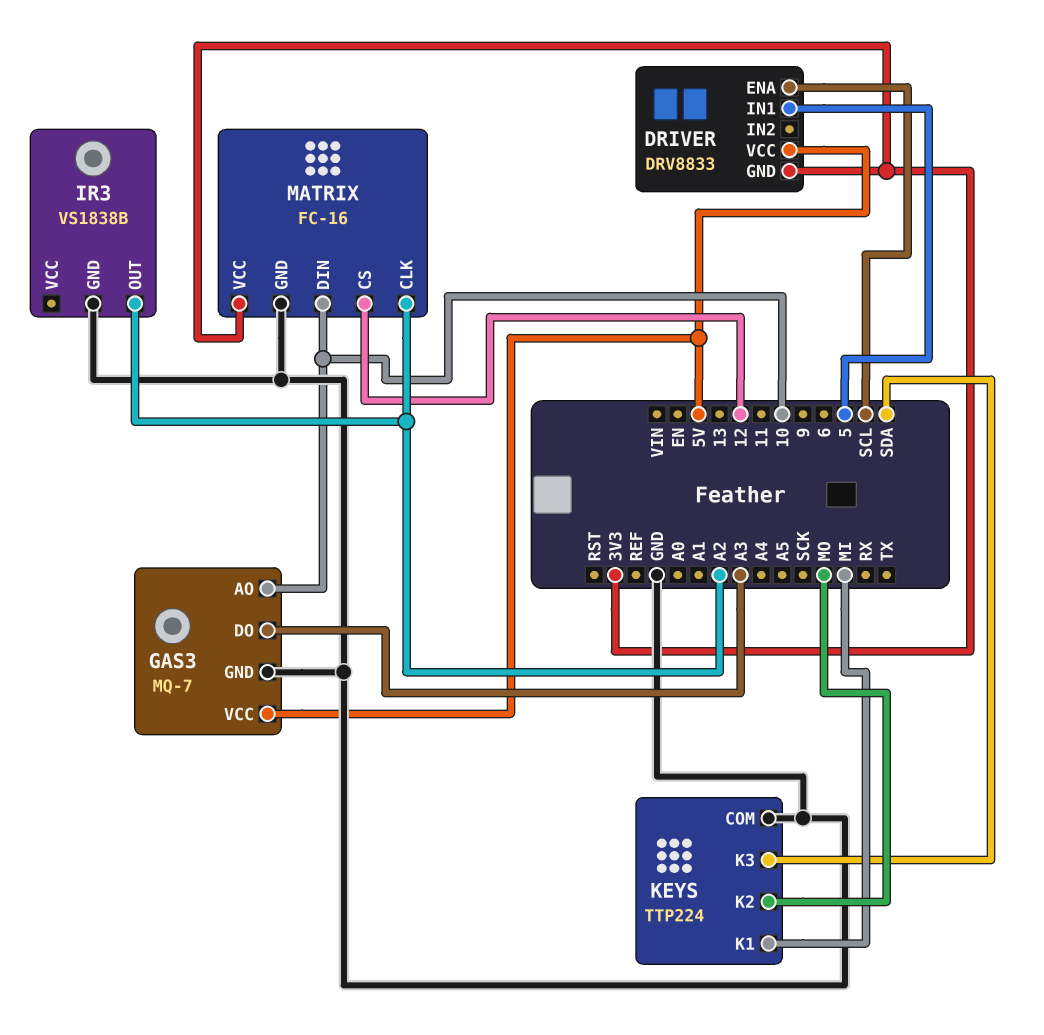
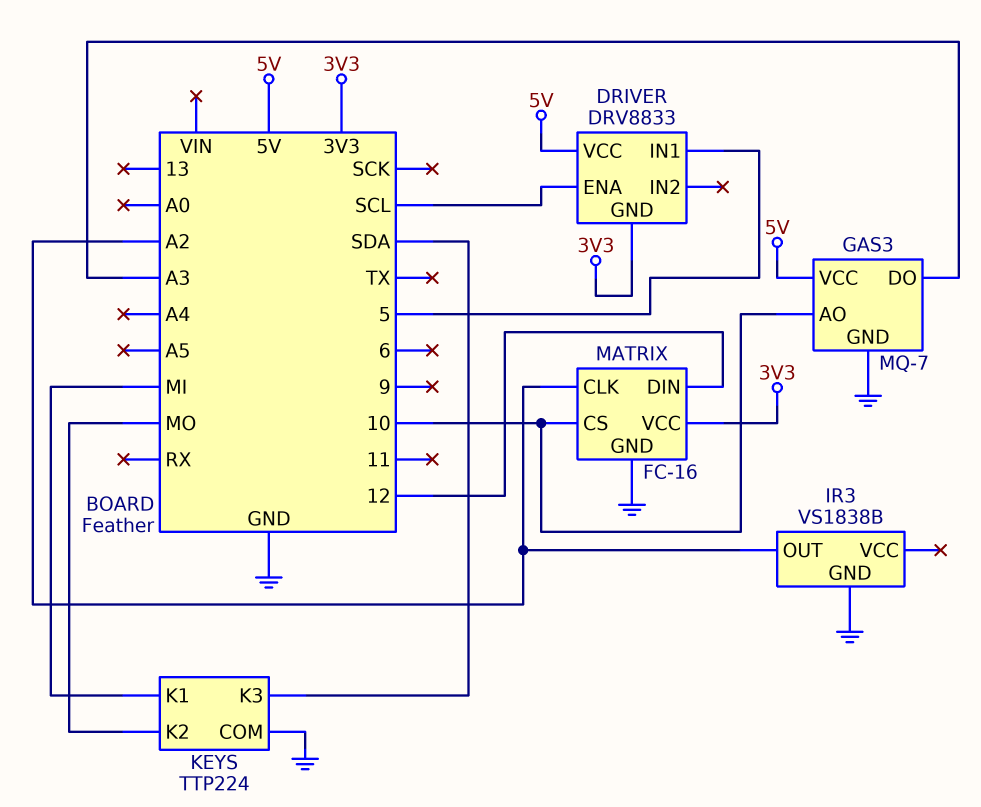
MATRIX pin CS: 12 -> 10
MATRIX pin DIN: 10 -> 12

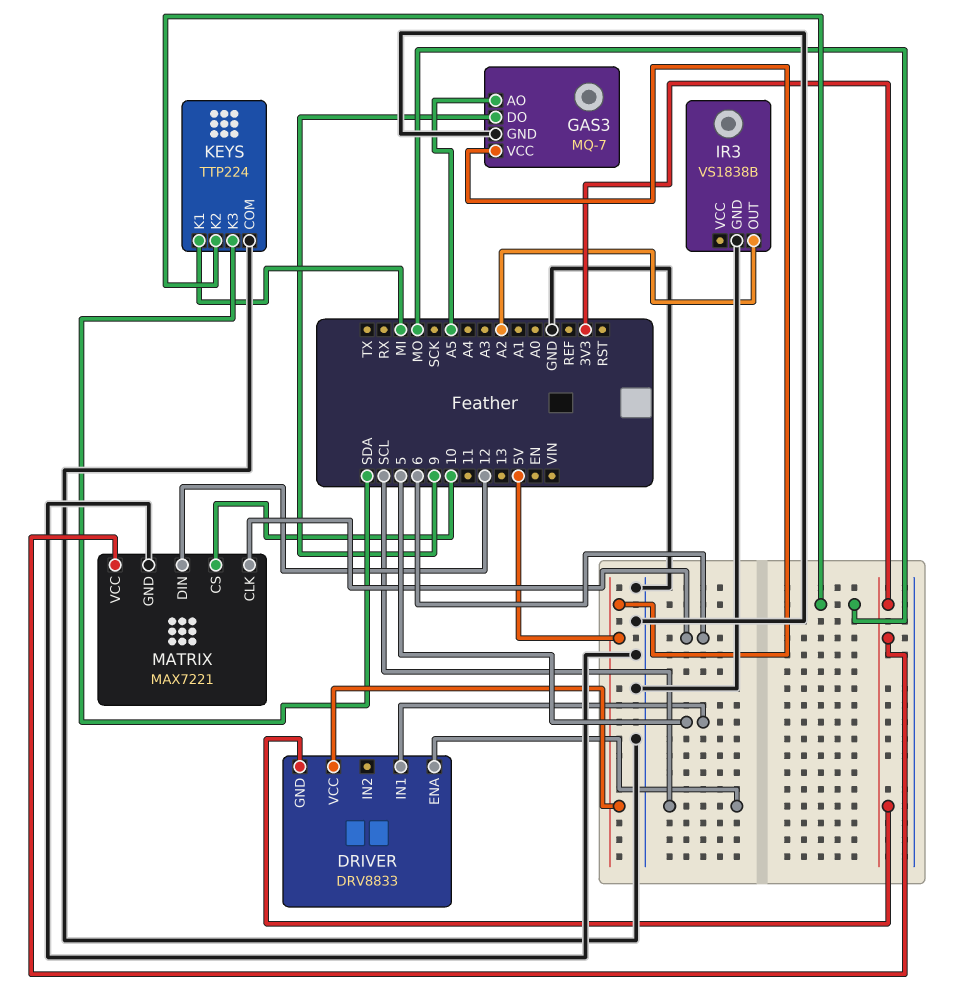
GAS3 pin AO: 10 -> A5
GAS3 pin DO: A3 -> 9
MATRIX: FC-16 -> MAX7221
MATRIX pin CLK: A2 -> 6

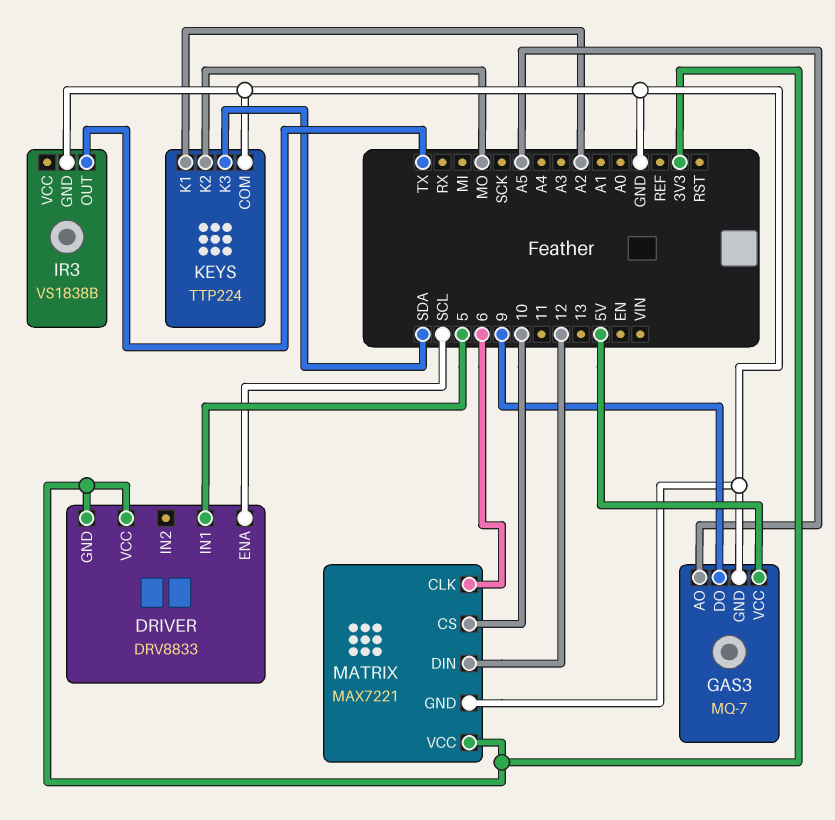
DRIVER pin VCC: 5V -> 3V3
IR3 pin OUT: A2 -> TX
KEYS pin K1: MI -> A2

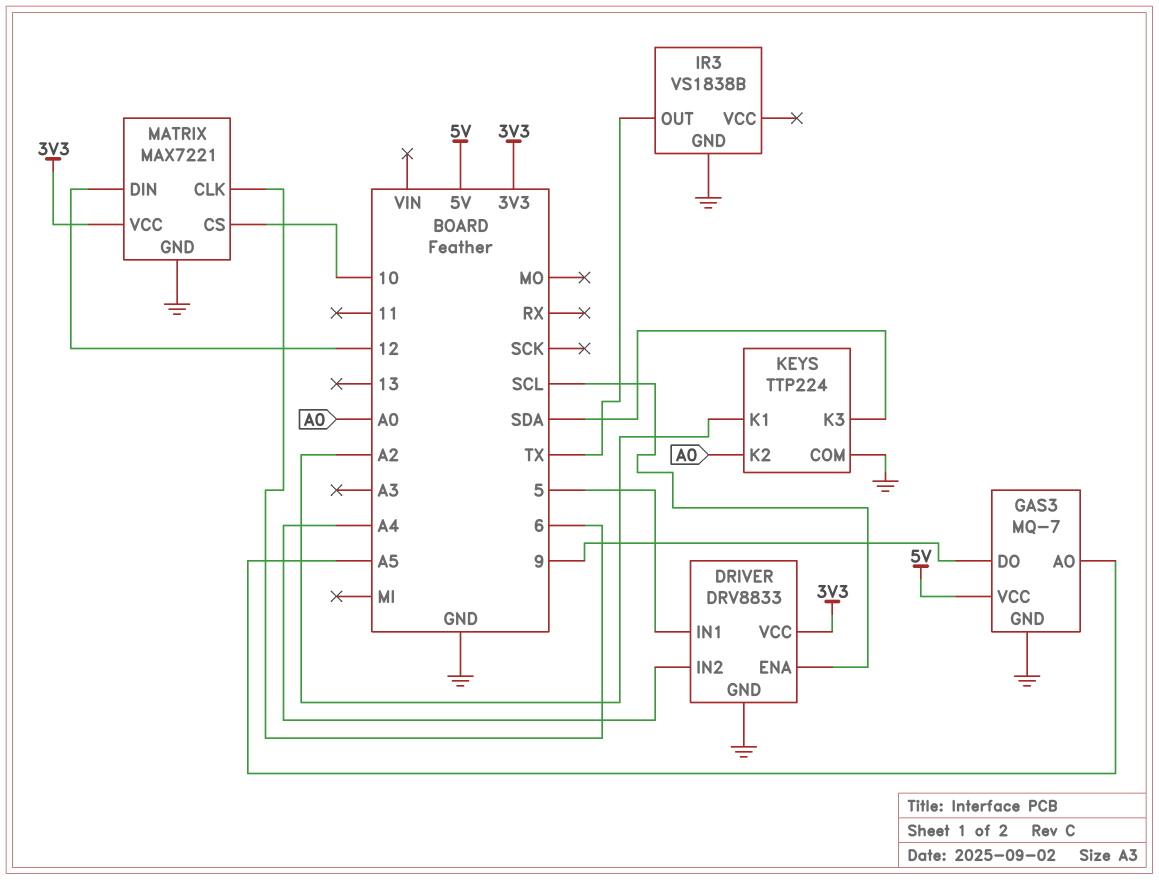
DRIVER pin GND: 3V3 -> GND
DRIVER pin IN2: none -> A4
KEYS pin K2: MO -> A0

